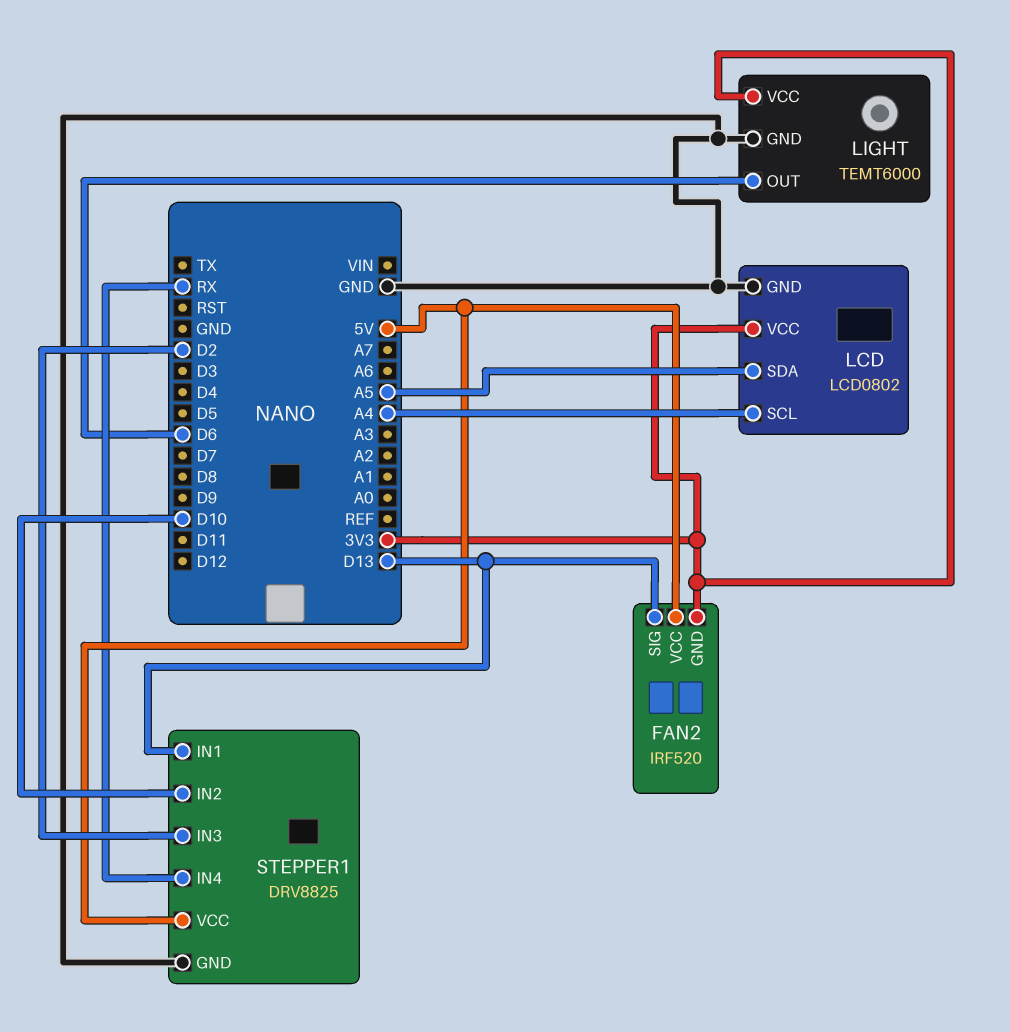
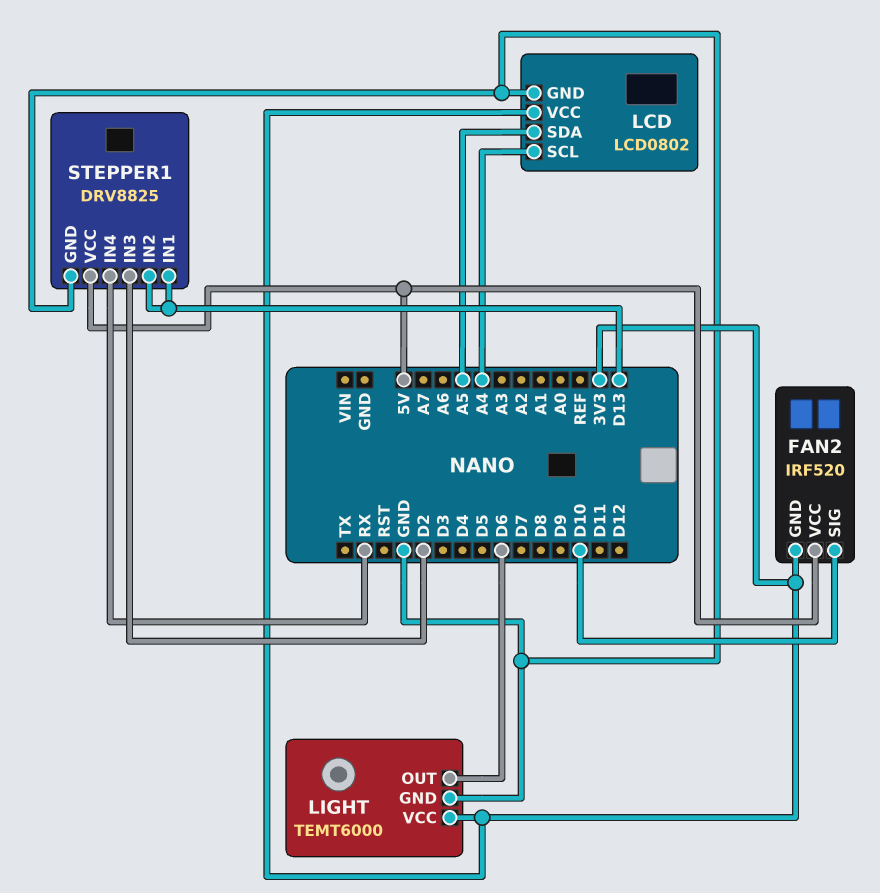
FAN2 pin SIG: D13 -> D10
STEPPER1 pin IN2: D10 -> D13

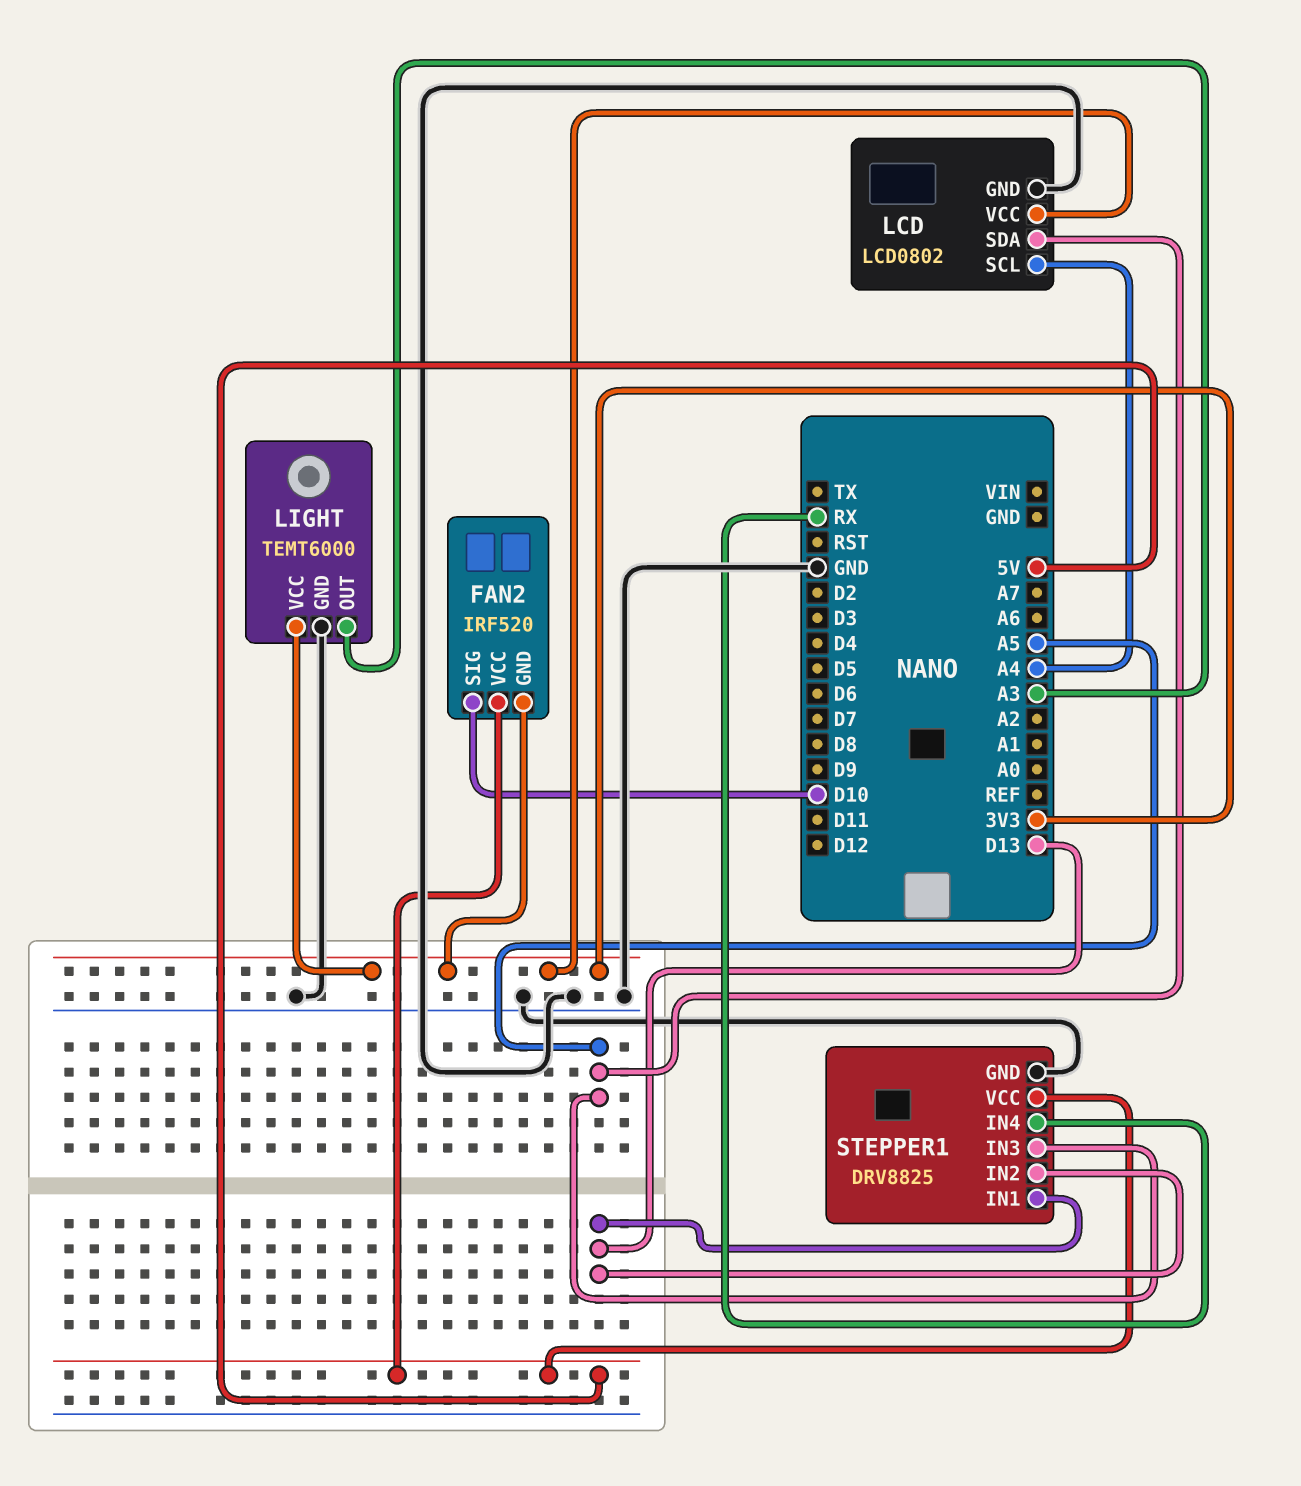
LIGHT pin OUT: D6 -> A3
STEPPER1 pin IN3: D2 -> A5

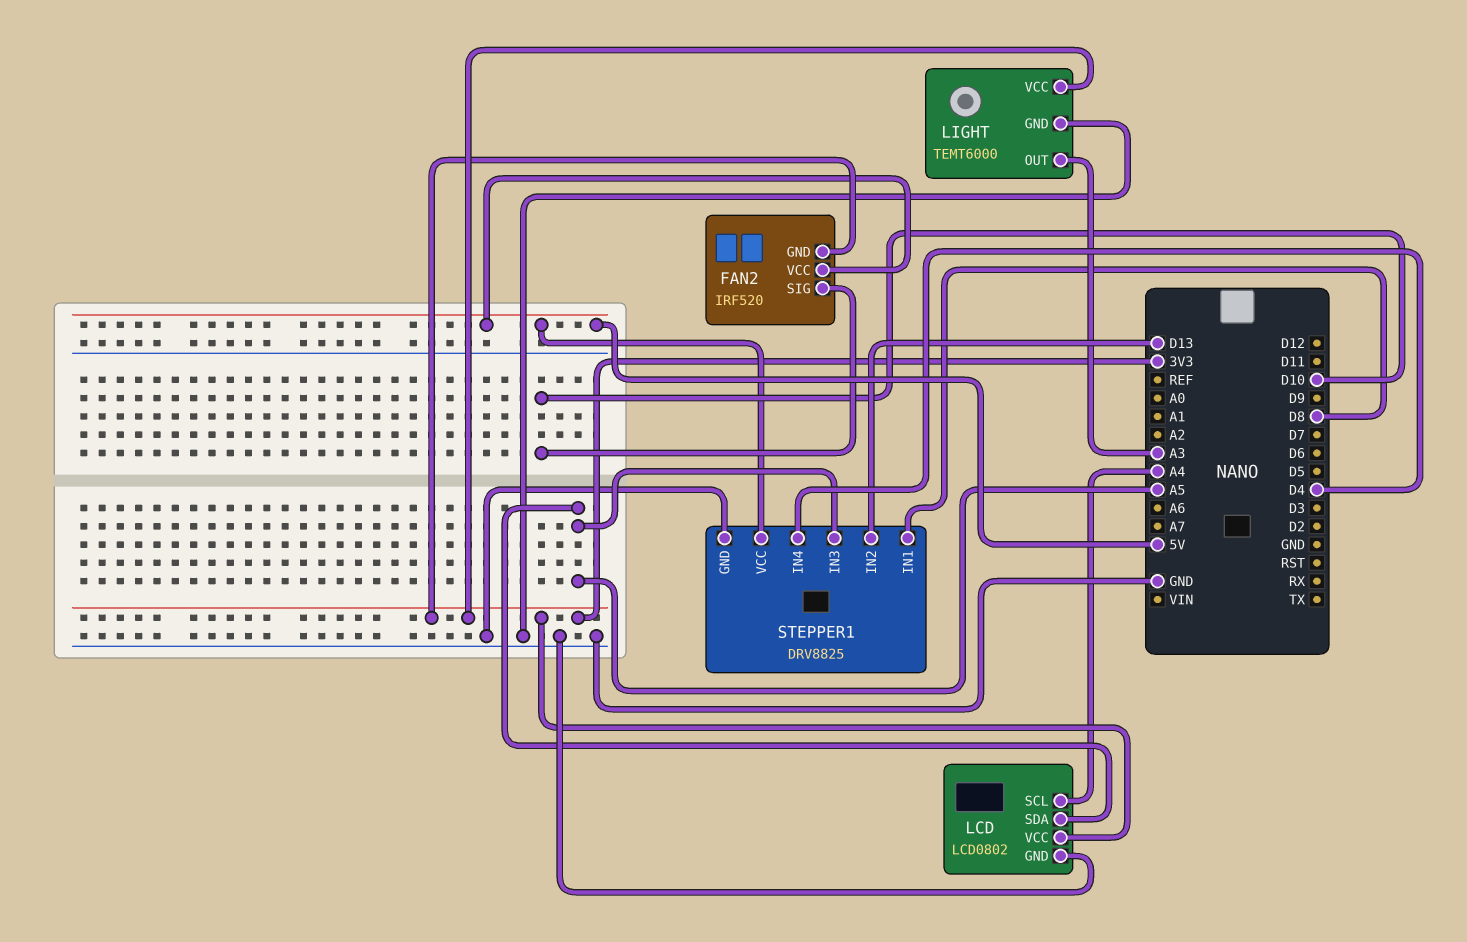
STEPPER1 pin IN1: D13 -> D8
STEPPER1 pin IN4: RX -> D4

